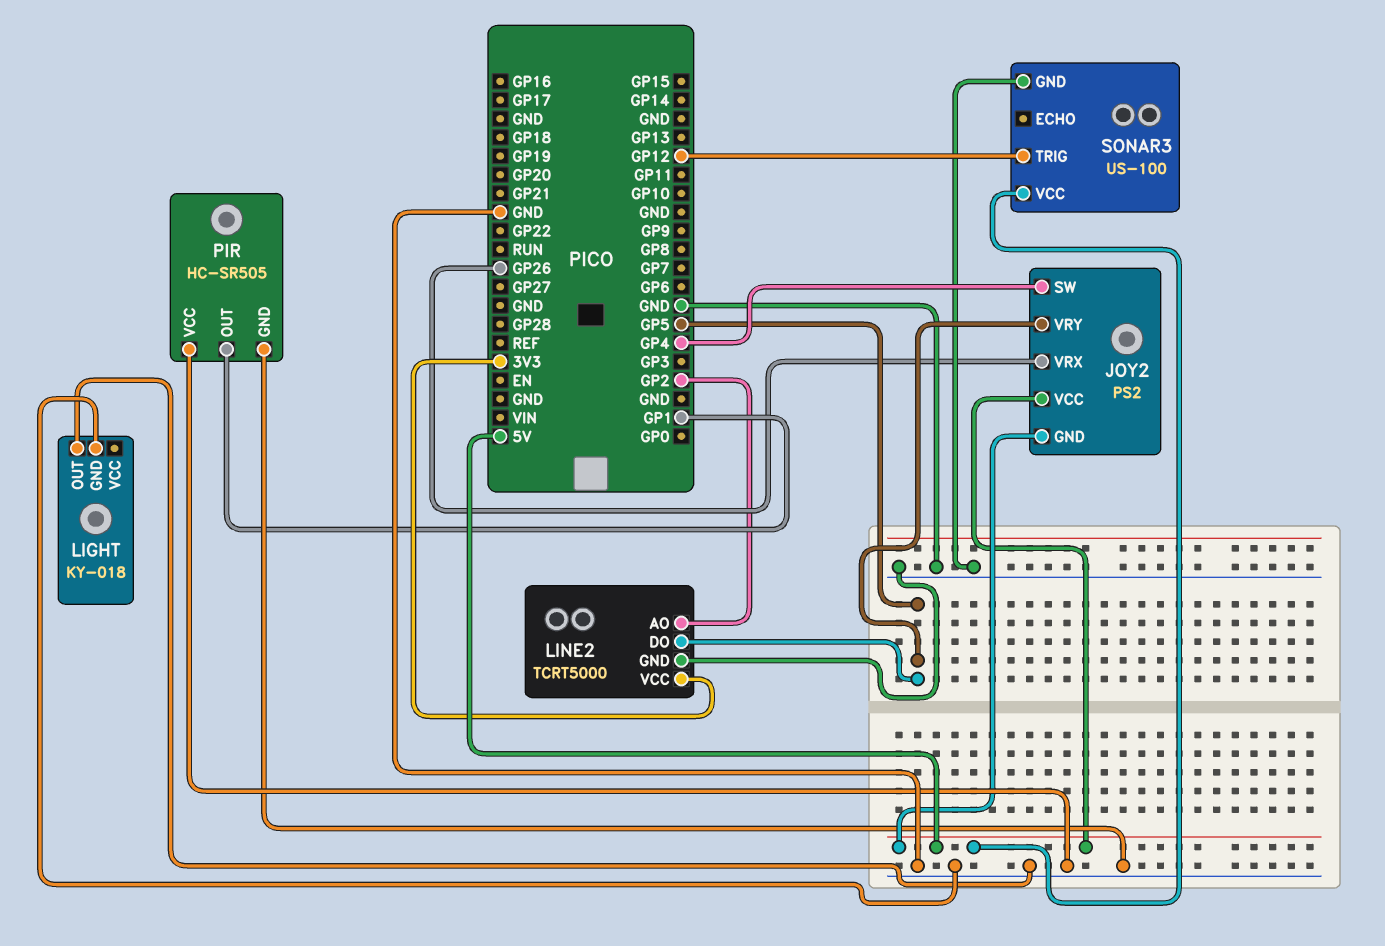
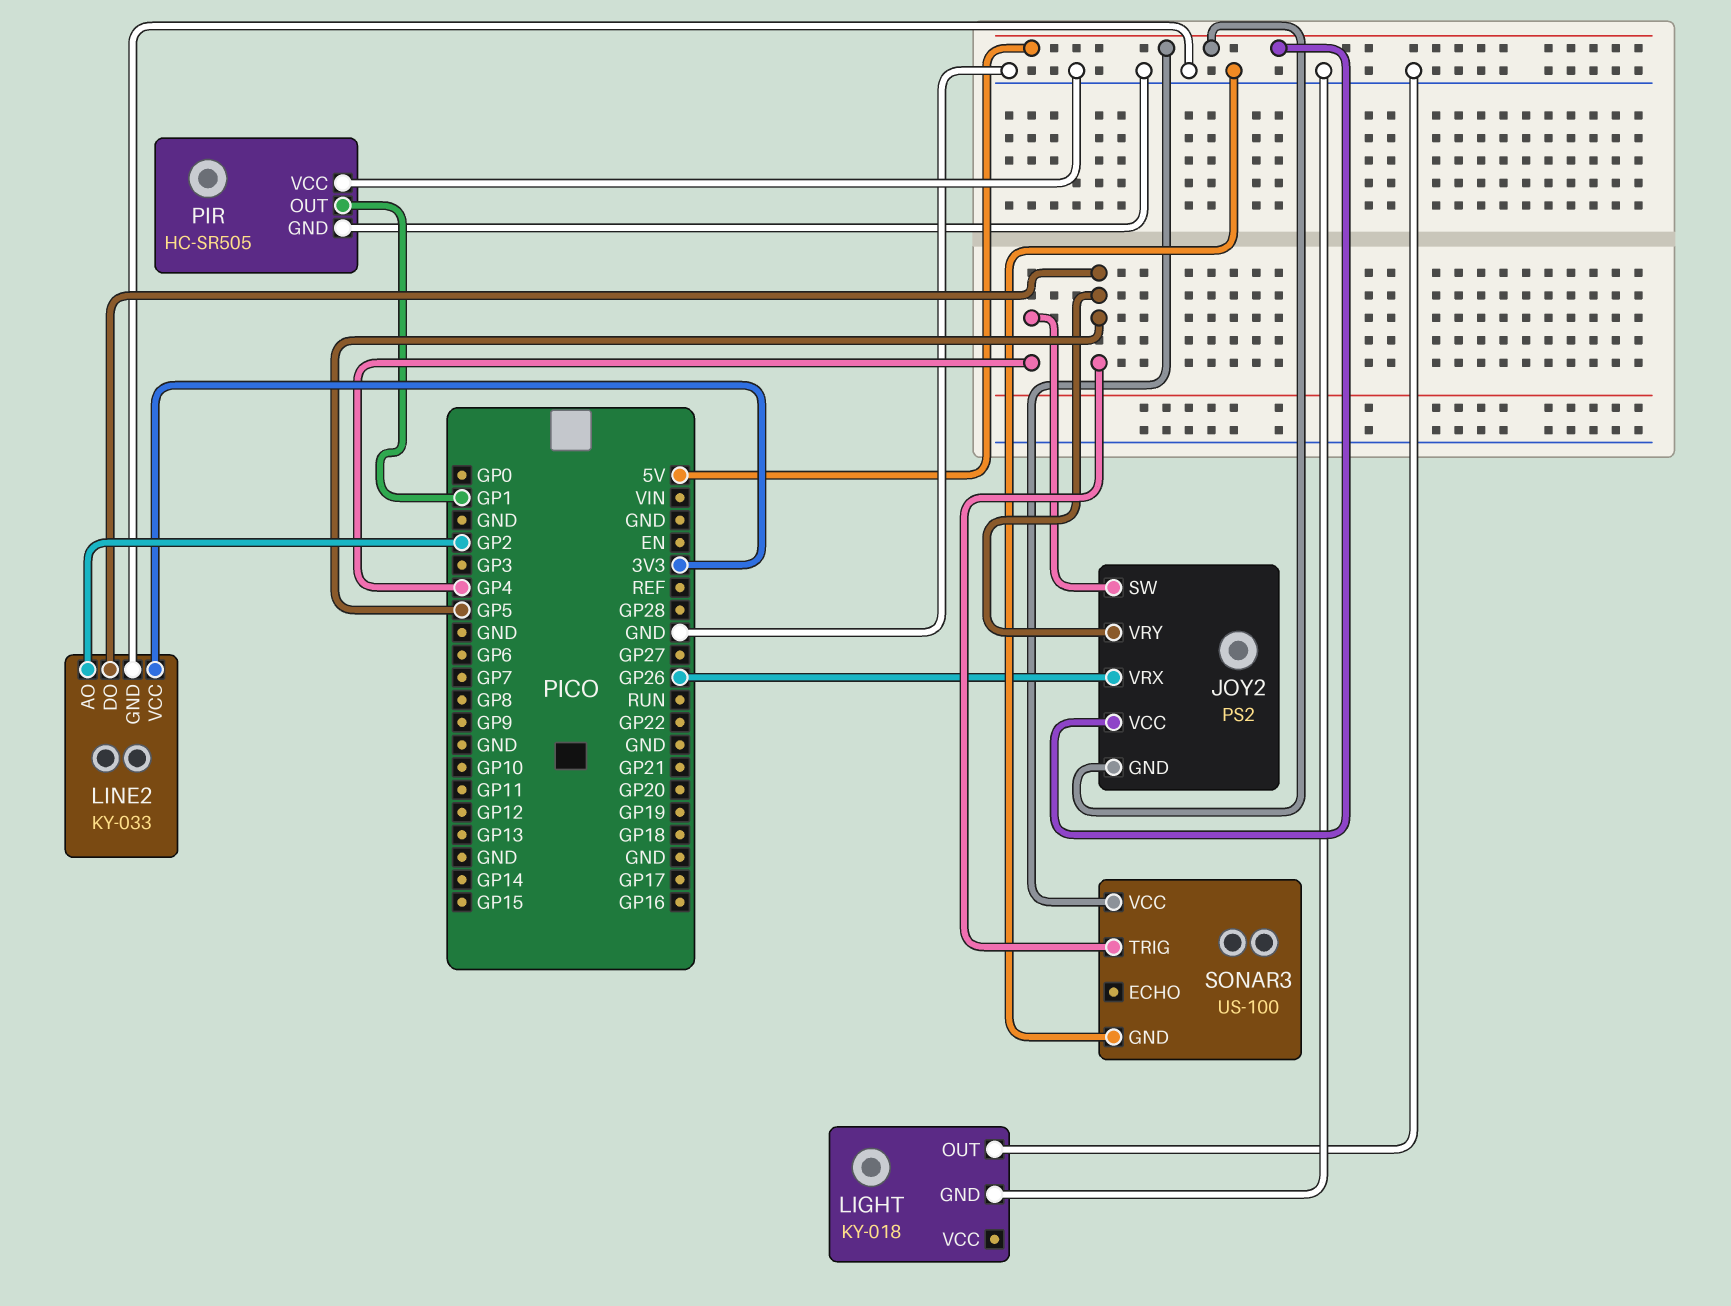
LINE2: TCRT5000 -> KY-033
SONAR3 pin TRIG: GP12 -> GP5

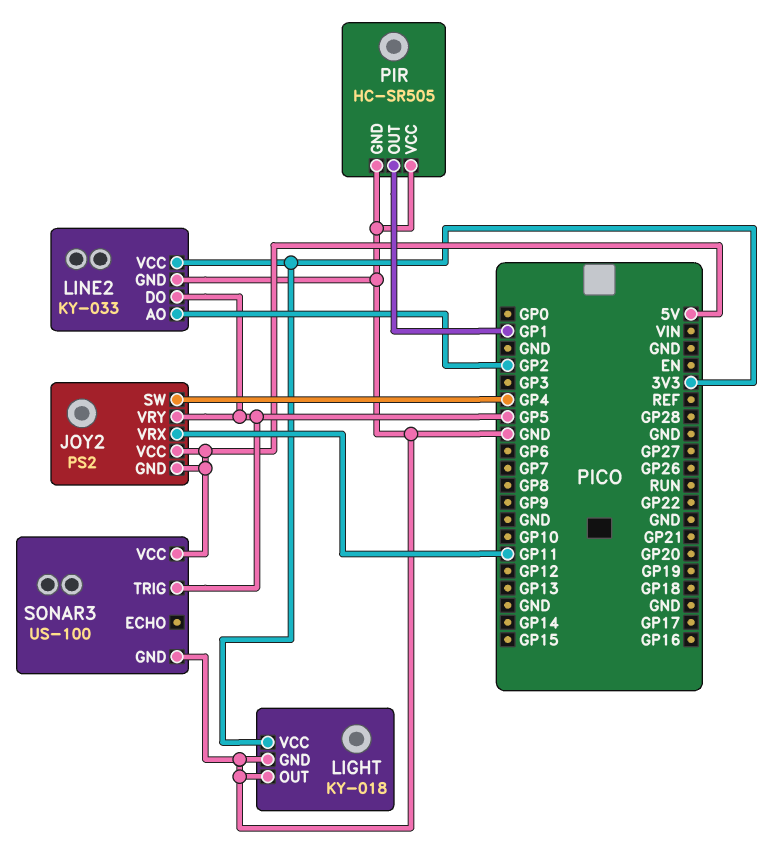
JOY2 pin VRX: GP26 -> GP11
LIGHT pin VCC: none -> 3V3

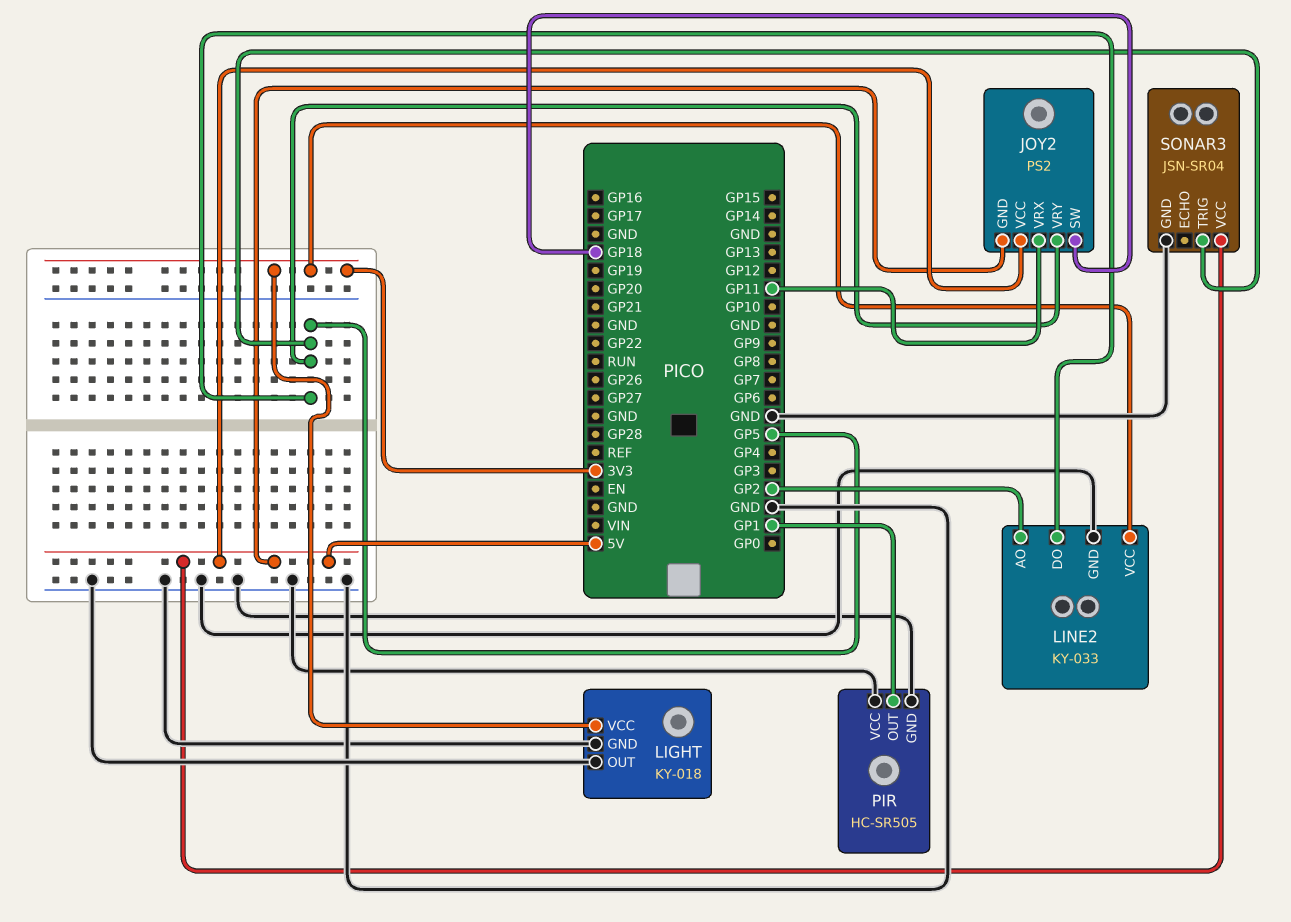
JOY2 pin SW: GP4 -> GP18
SONAR3: US-100 -> JSN-SR04

